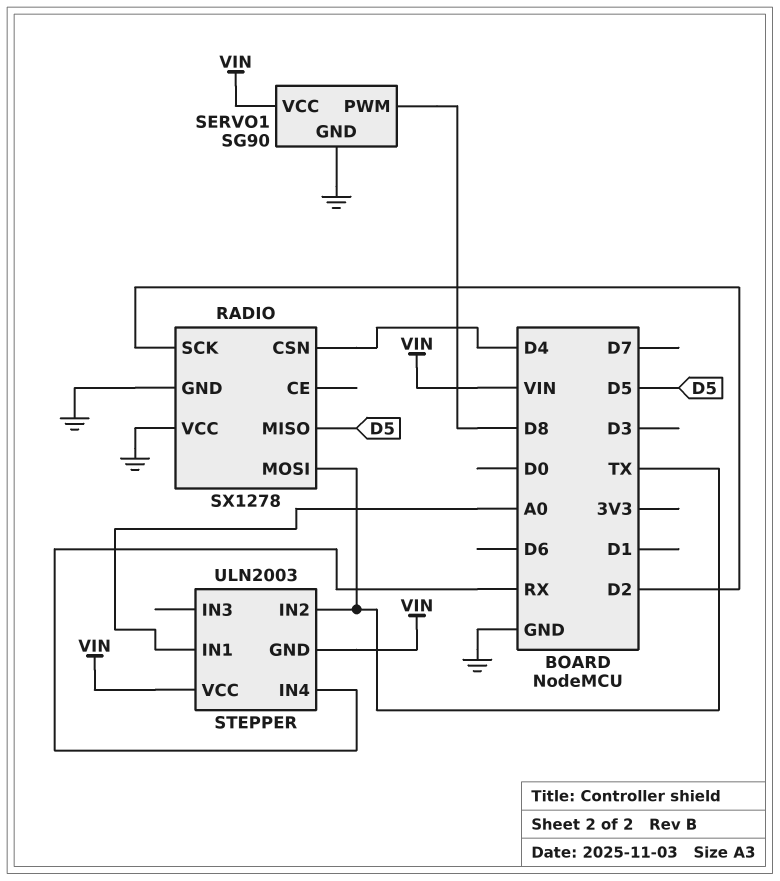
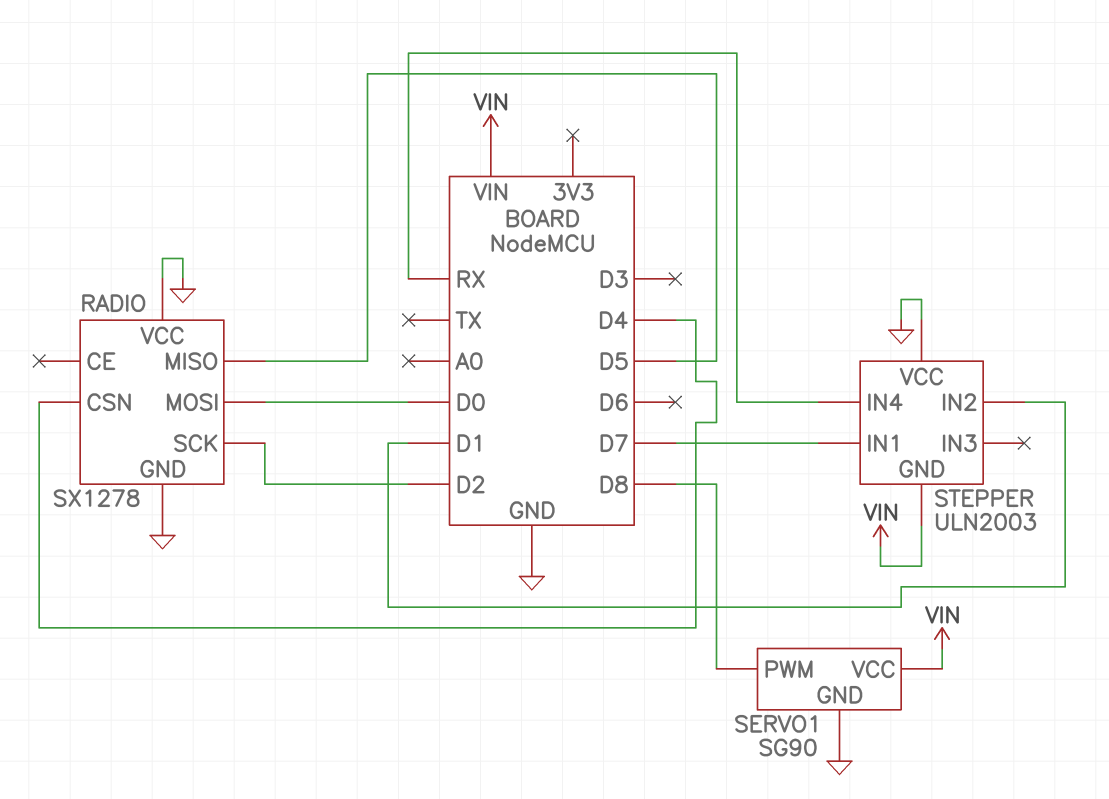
RADIO pin MOSI: TX -> D0
STEPPER pin IN1: A0 -> D7
STEPPER pin IN2: TX -> D1
STEPPER pin VCC: VIN -> GND

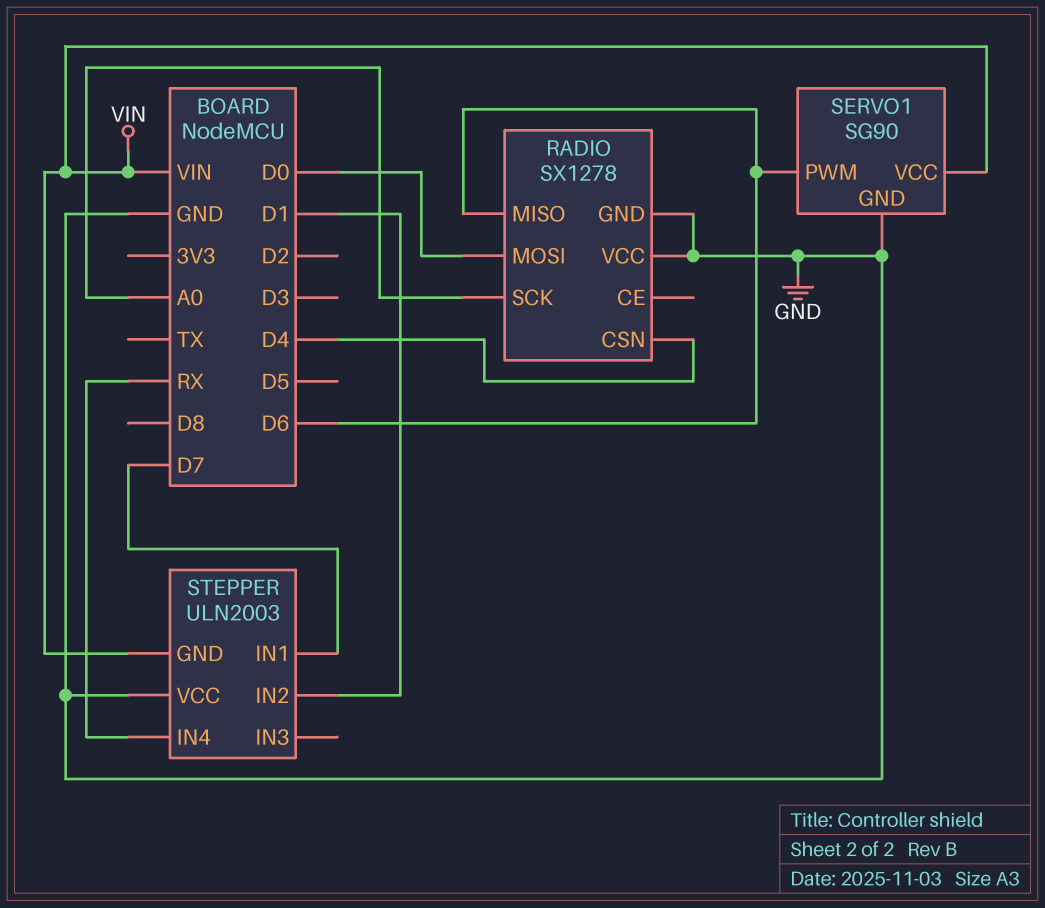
RADIO pin MISO: D5 -> D6
RADIO pin SCK: D2 -> A0
SERVO1 pin PWM: D8 -> D6

